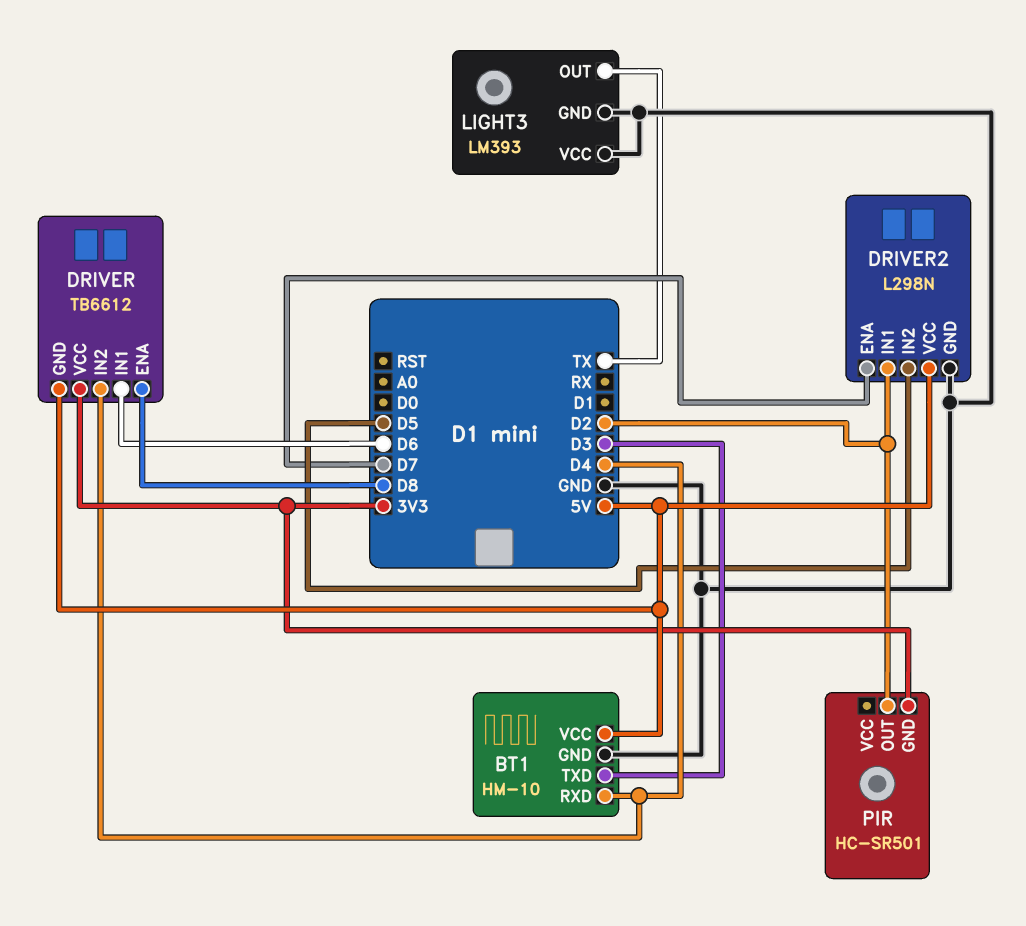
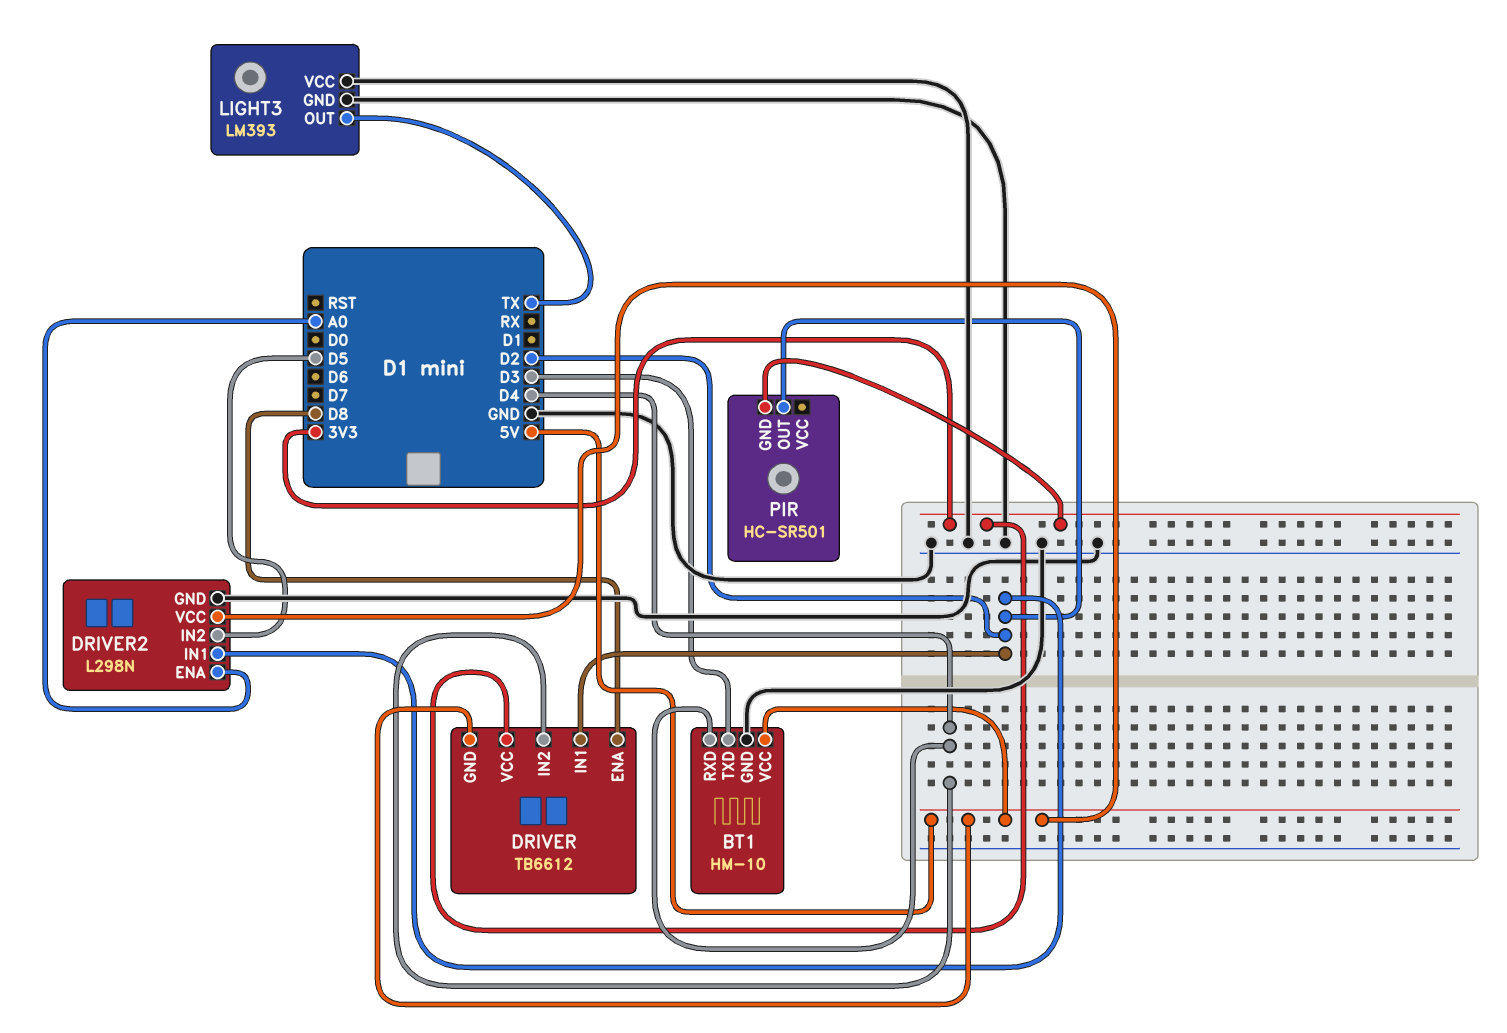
DRIVER pin IN1: D6 -> D2
DRIVER2 pin ENA: D7 -> A0

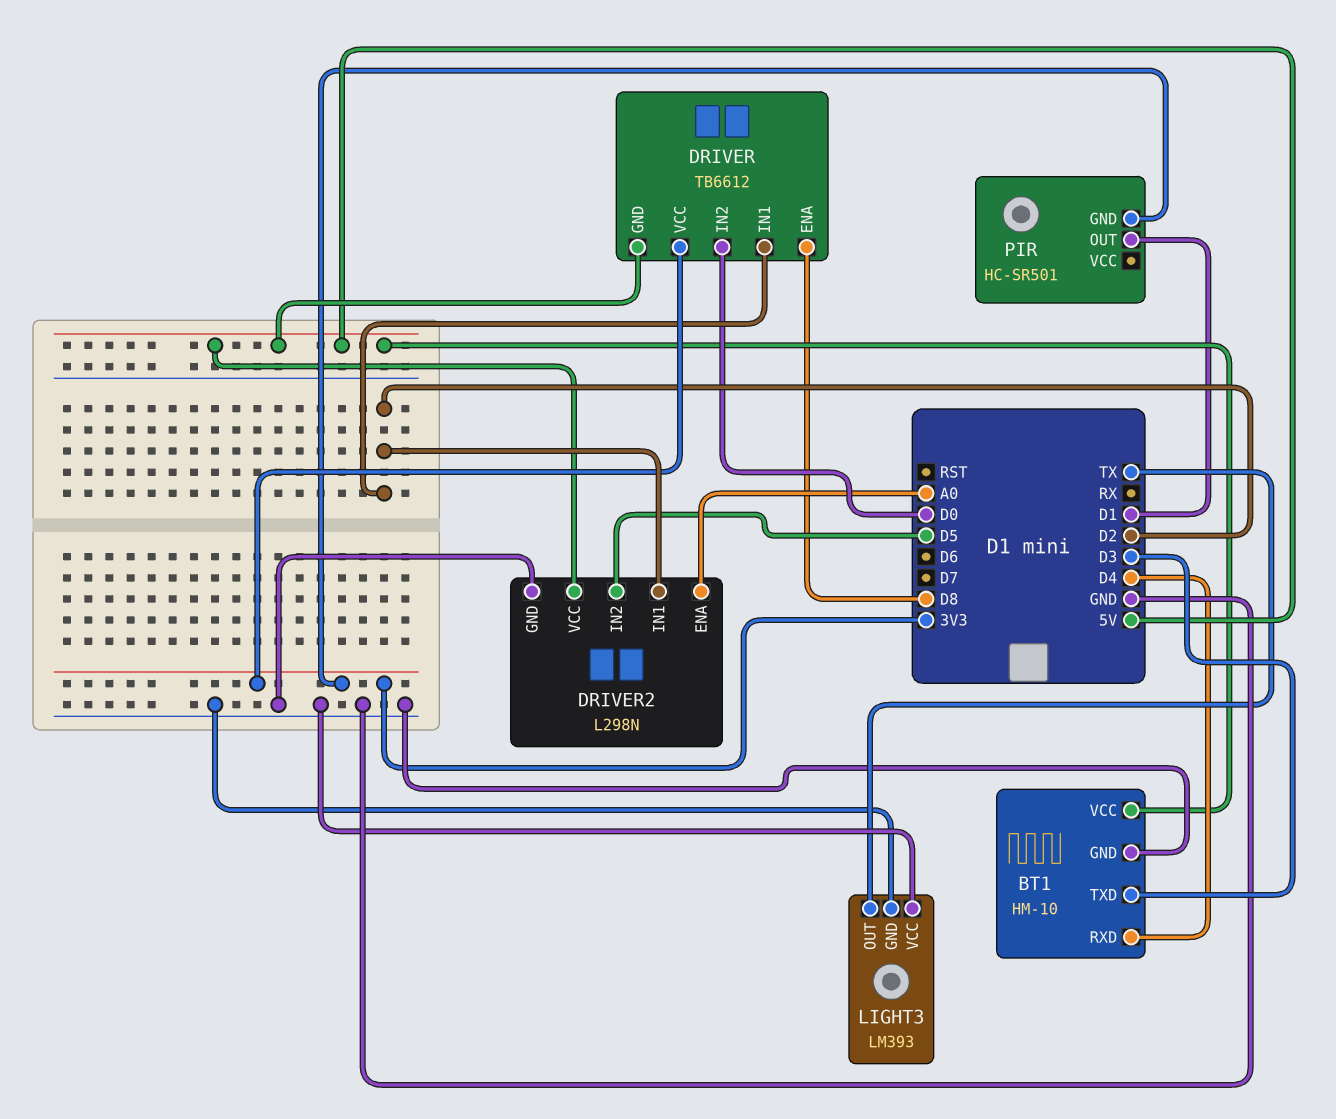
DRIVER pin IN2: D4 -> D0
PIR pin OUT: D2 -> D1

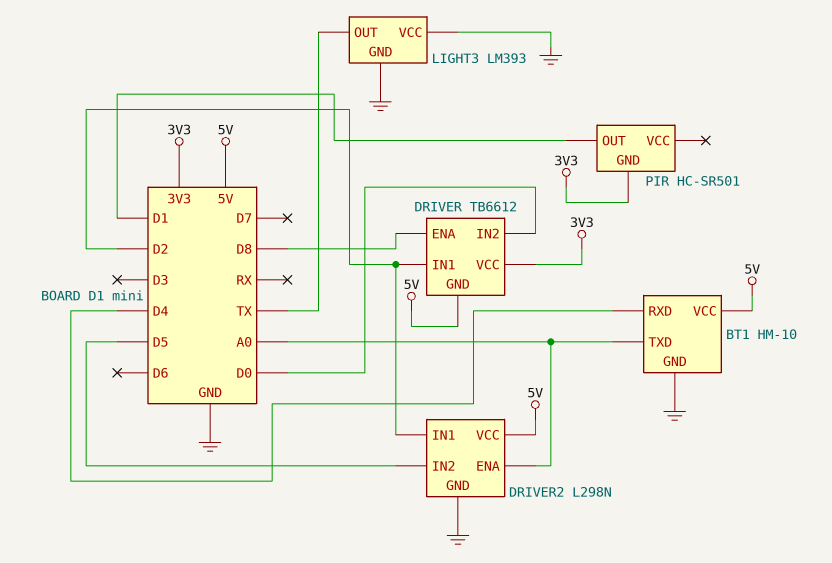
BT1 pin TXD: D3 -> A0

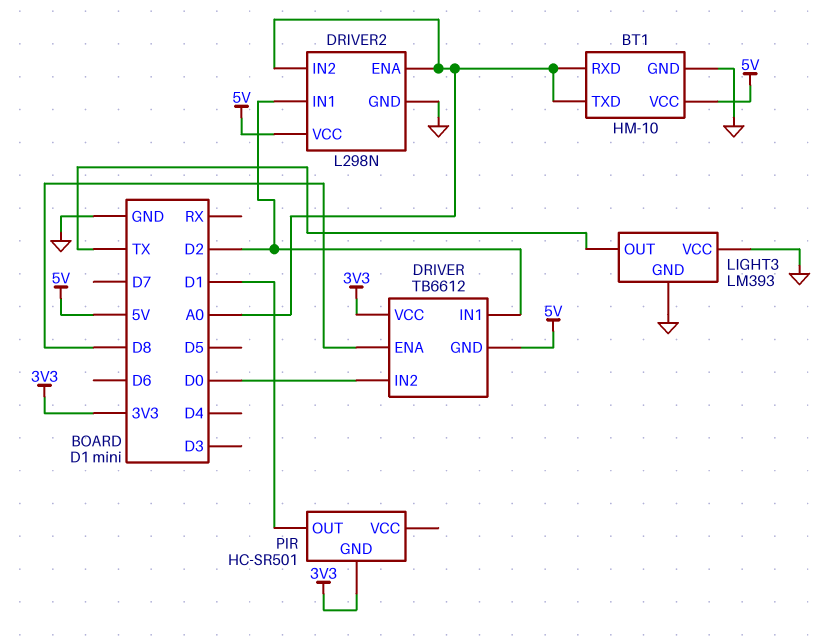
BT1 pin RXD: D4 -> A0
DRIVER2 pin IN2: D5 -> A0

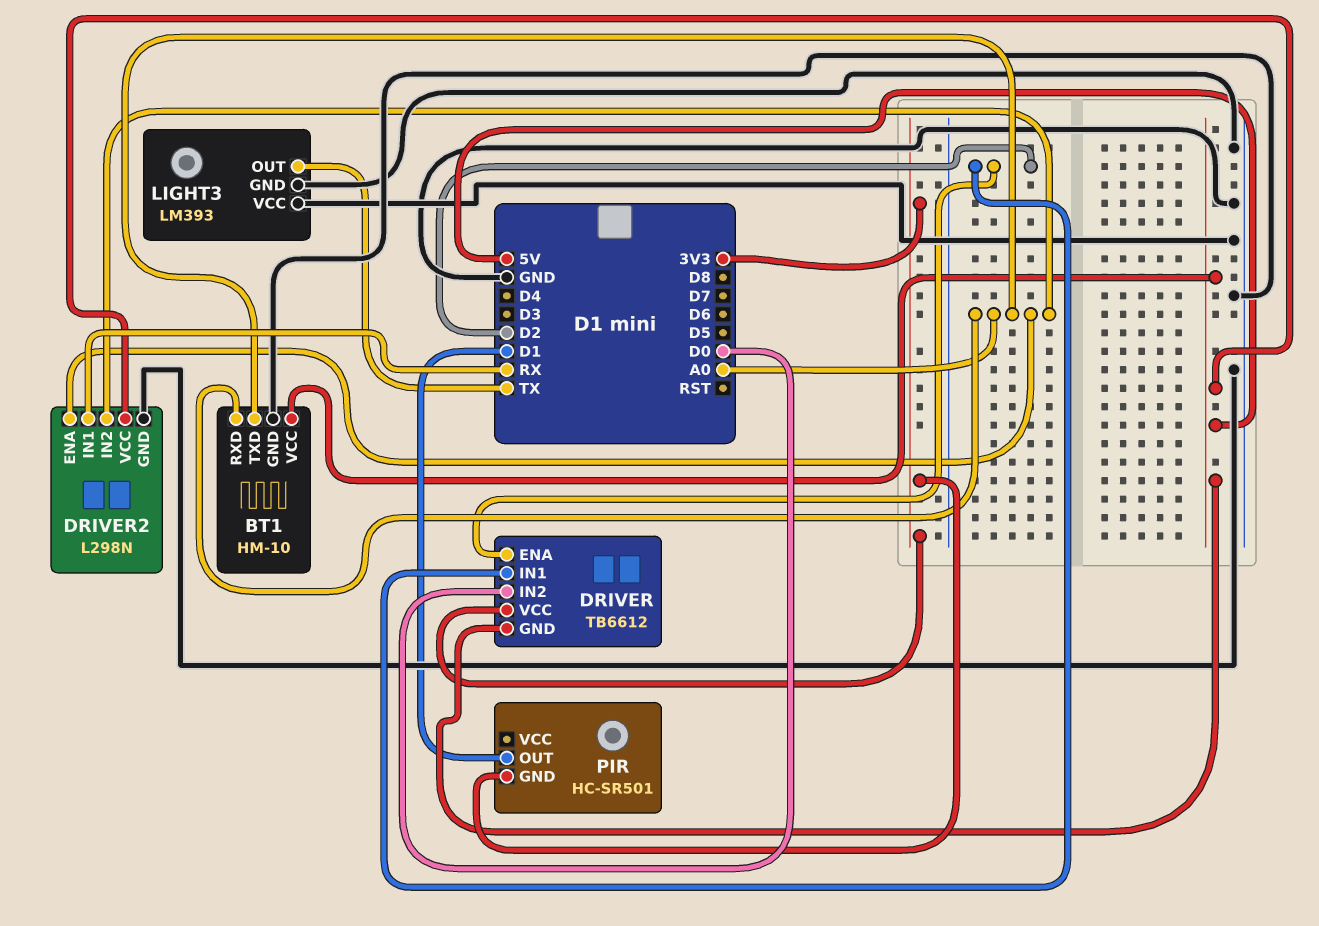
DRIVER pin ENA: D8 -> D2
DRIVER2 pin IN1: D2 -> RX

